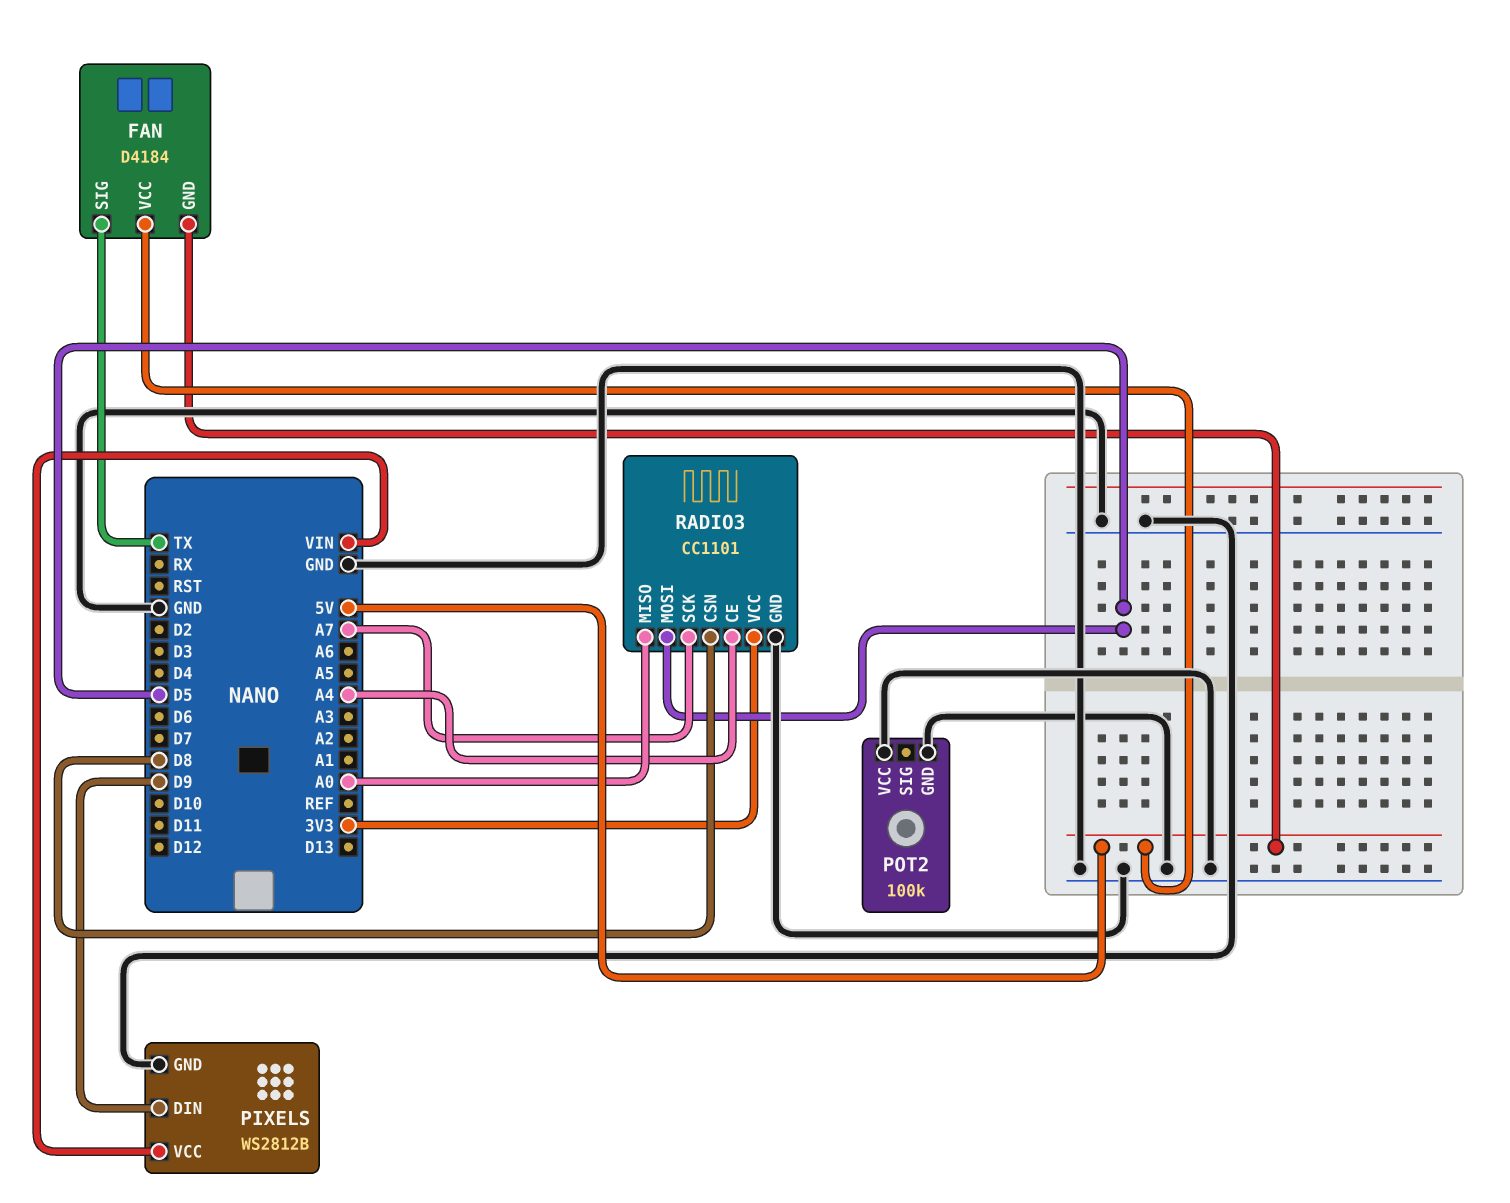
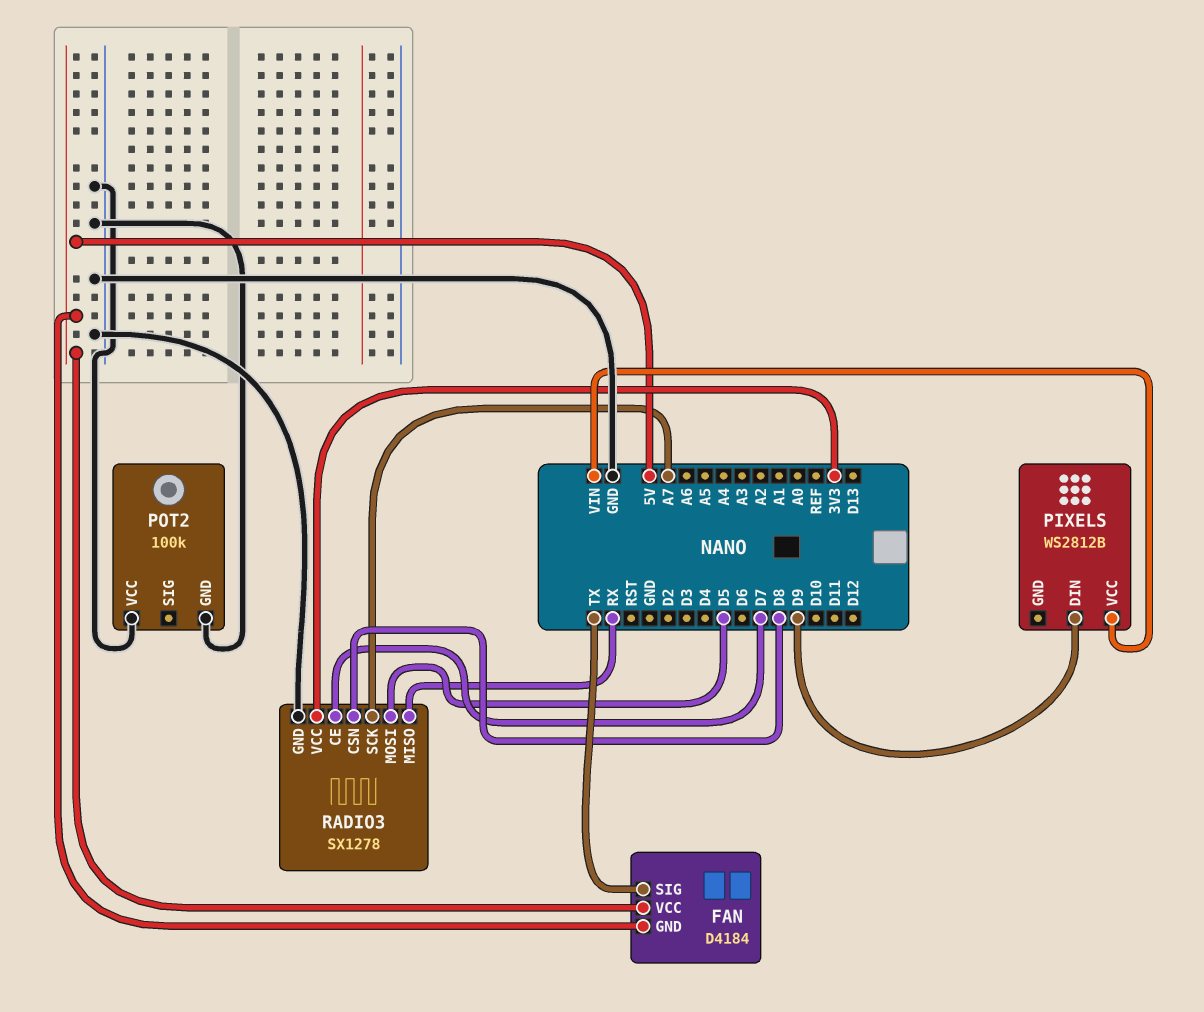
PIXELS pin GND: GND -> none
RADIO3: CC1101 -> SX1278
RADIO3 pin CE: A4 -> D7
RADIO3 pin MISO: A0 -> RX

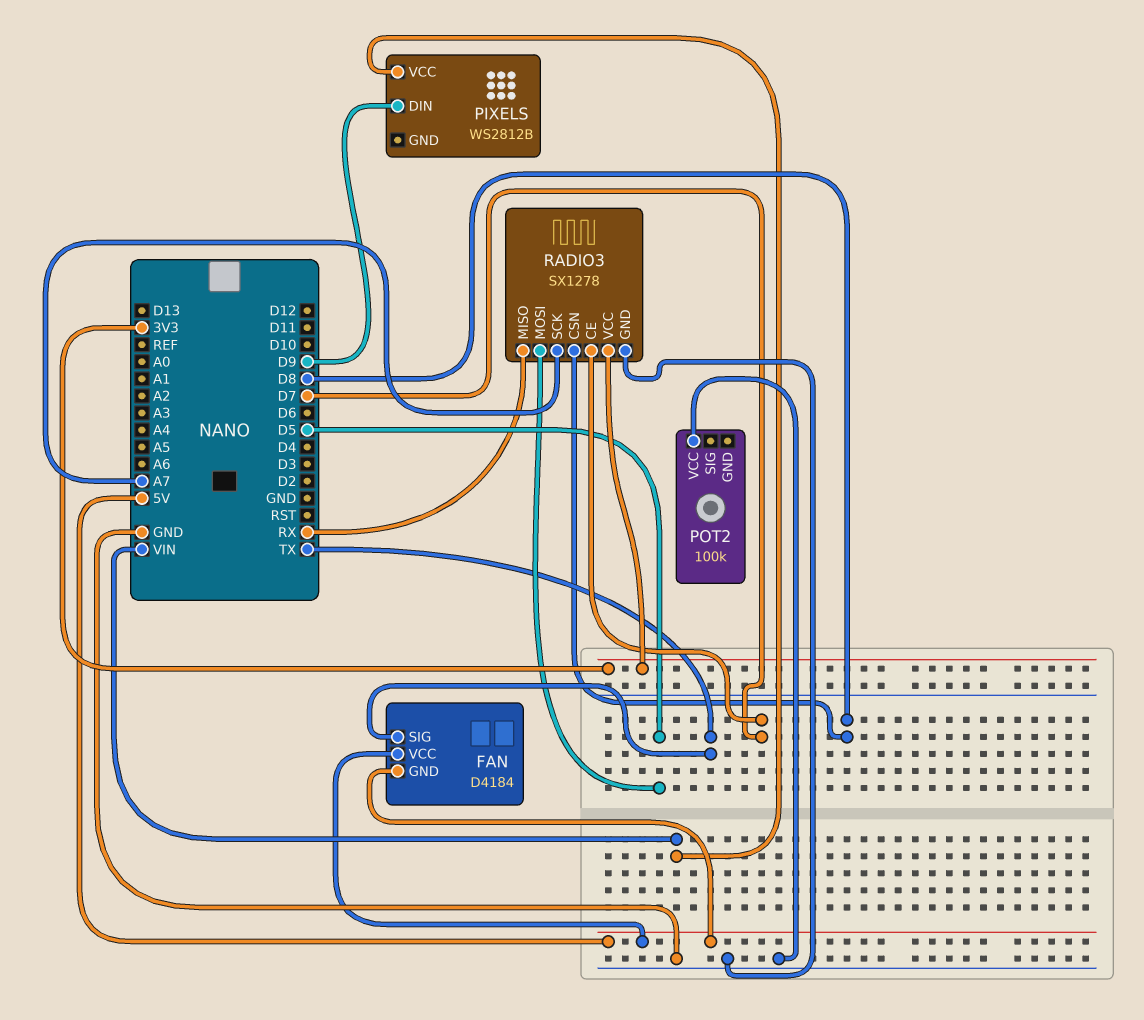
POT2 pin GND: GND -> none

